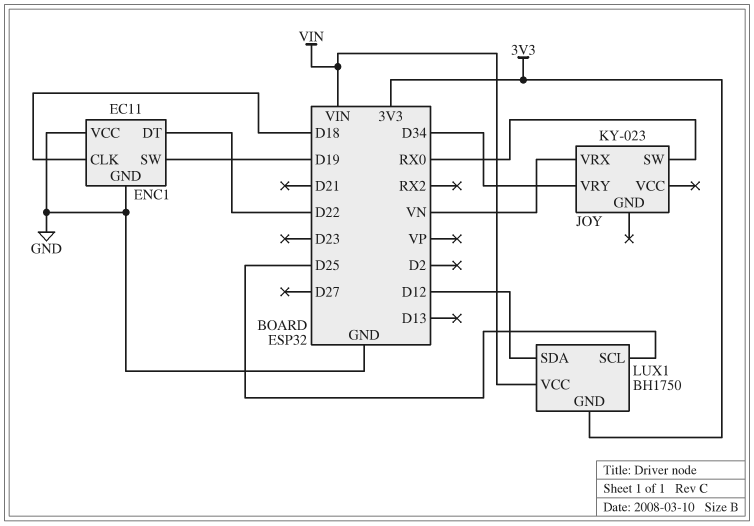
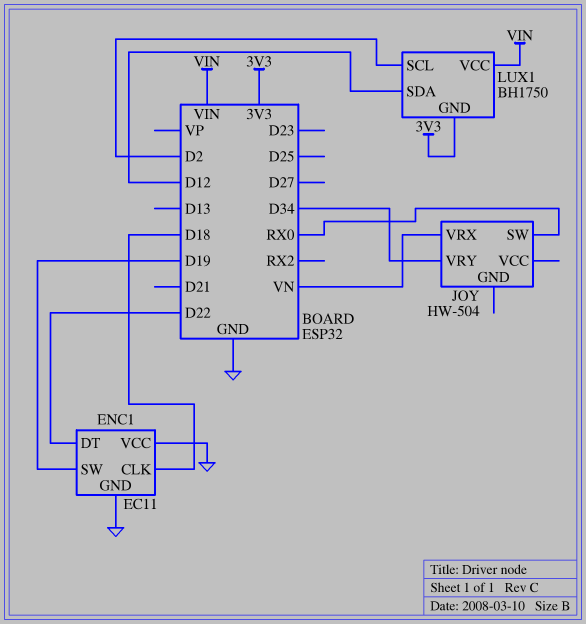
JOY: KY-023 -> HW-504
LUX1 pin SCL: D25 -> D2

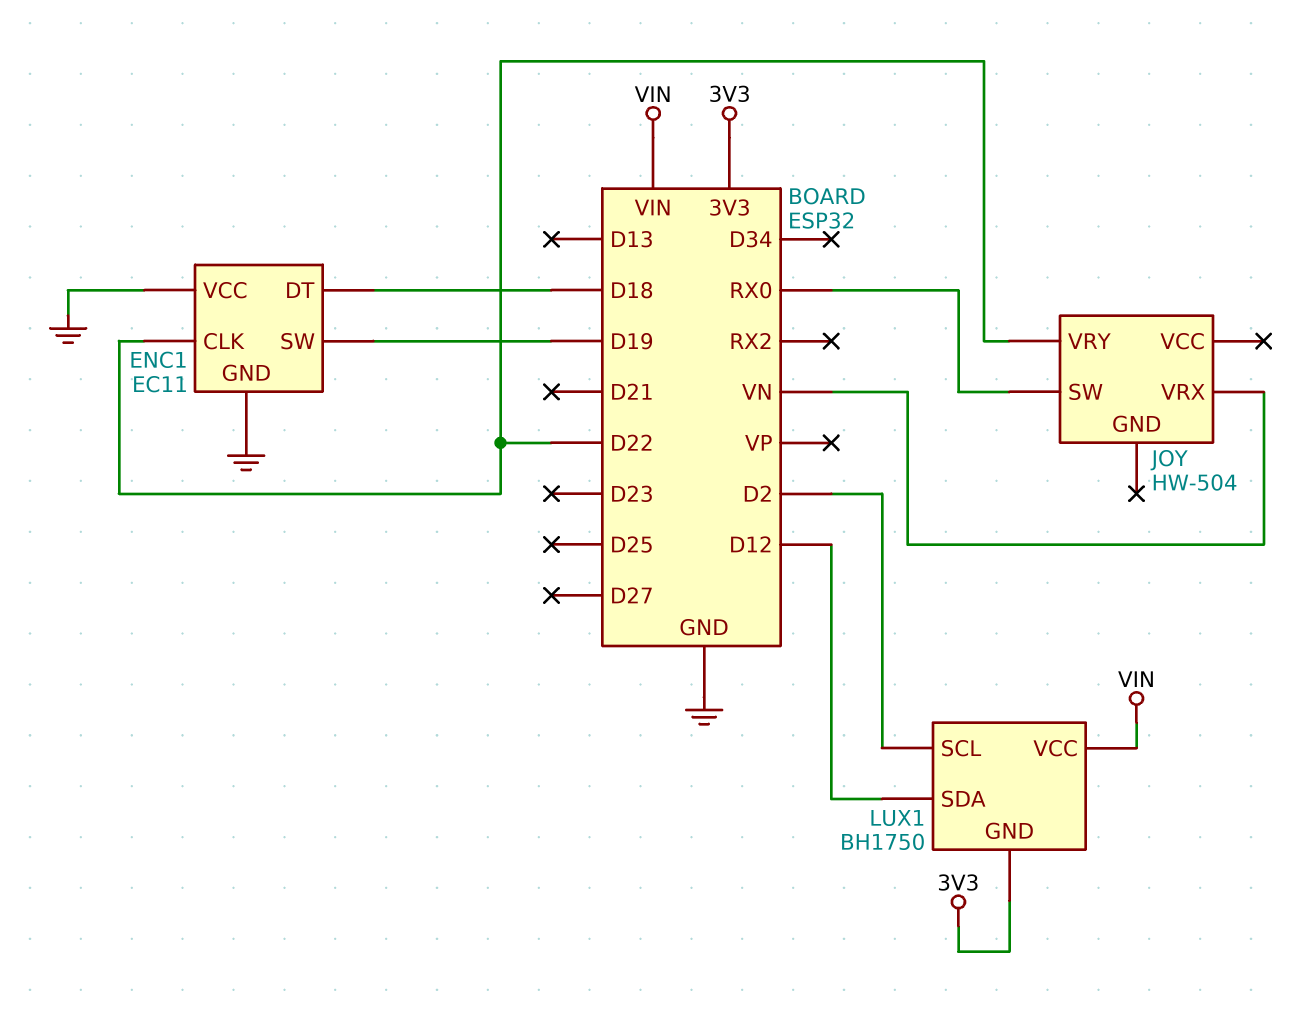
ENC1 pin CLK: D18 -> D22
ENC1 pin DT: D22 -> D18
JOY pin VRY: D34 -> D22

